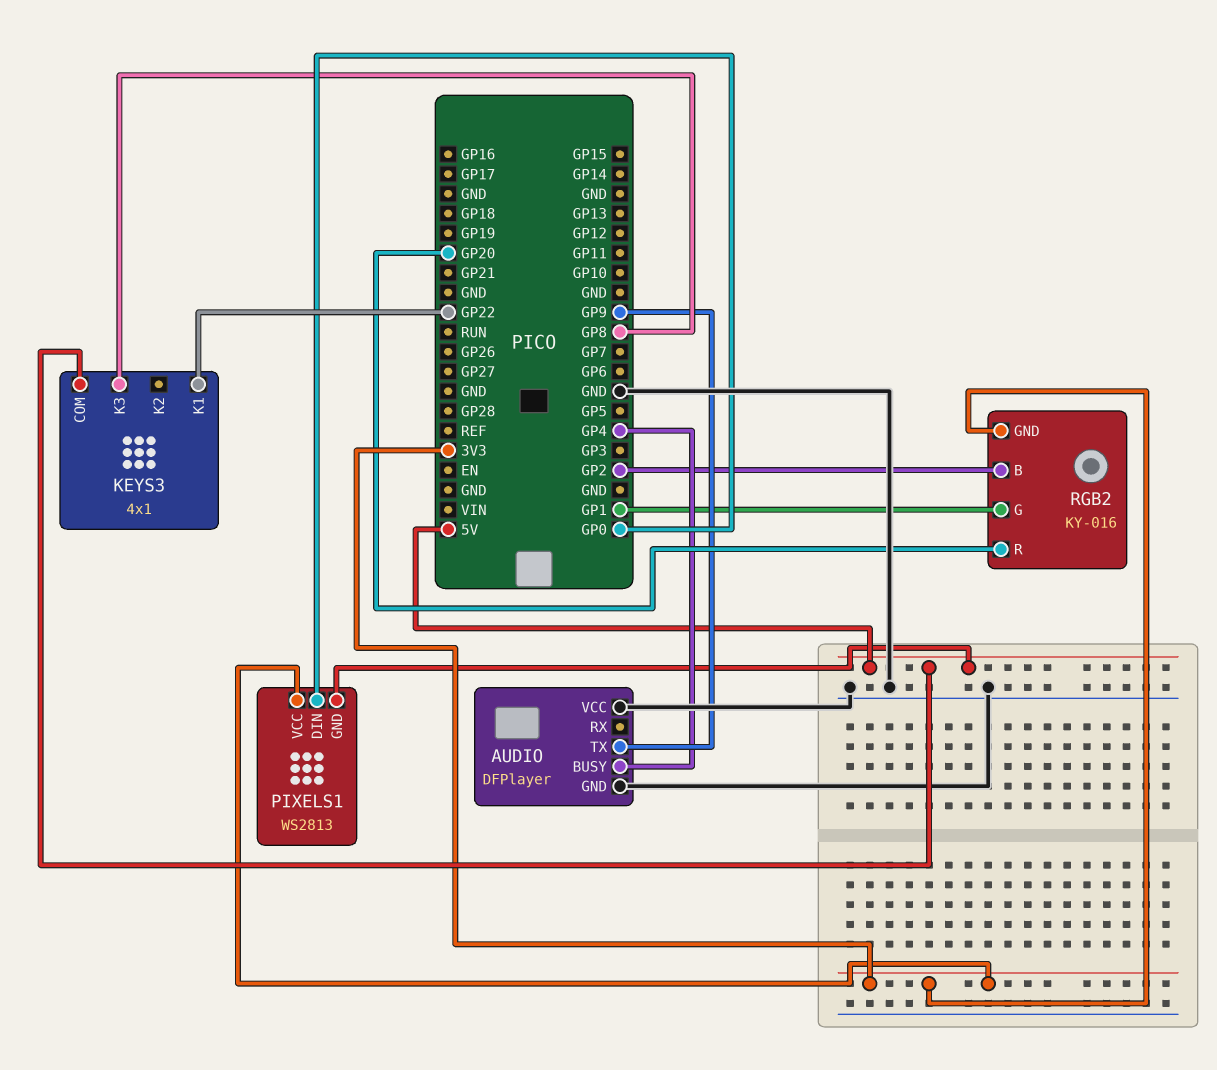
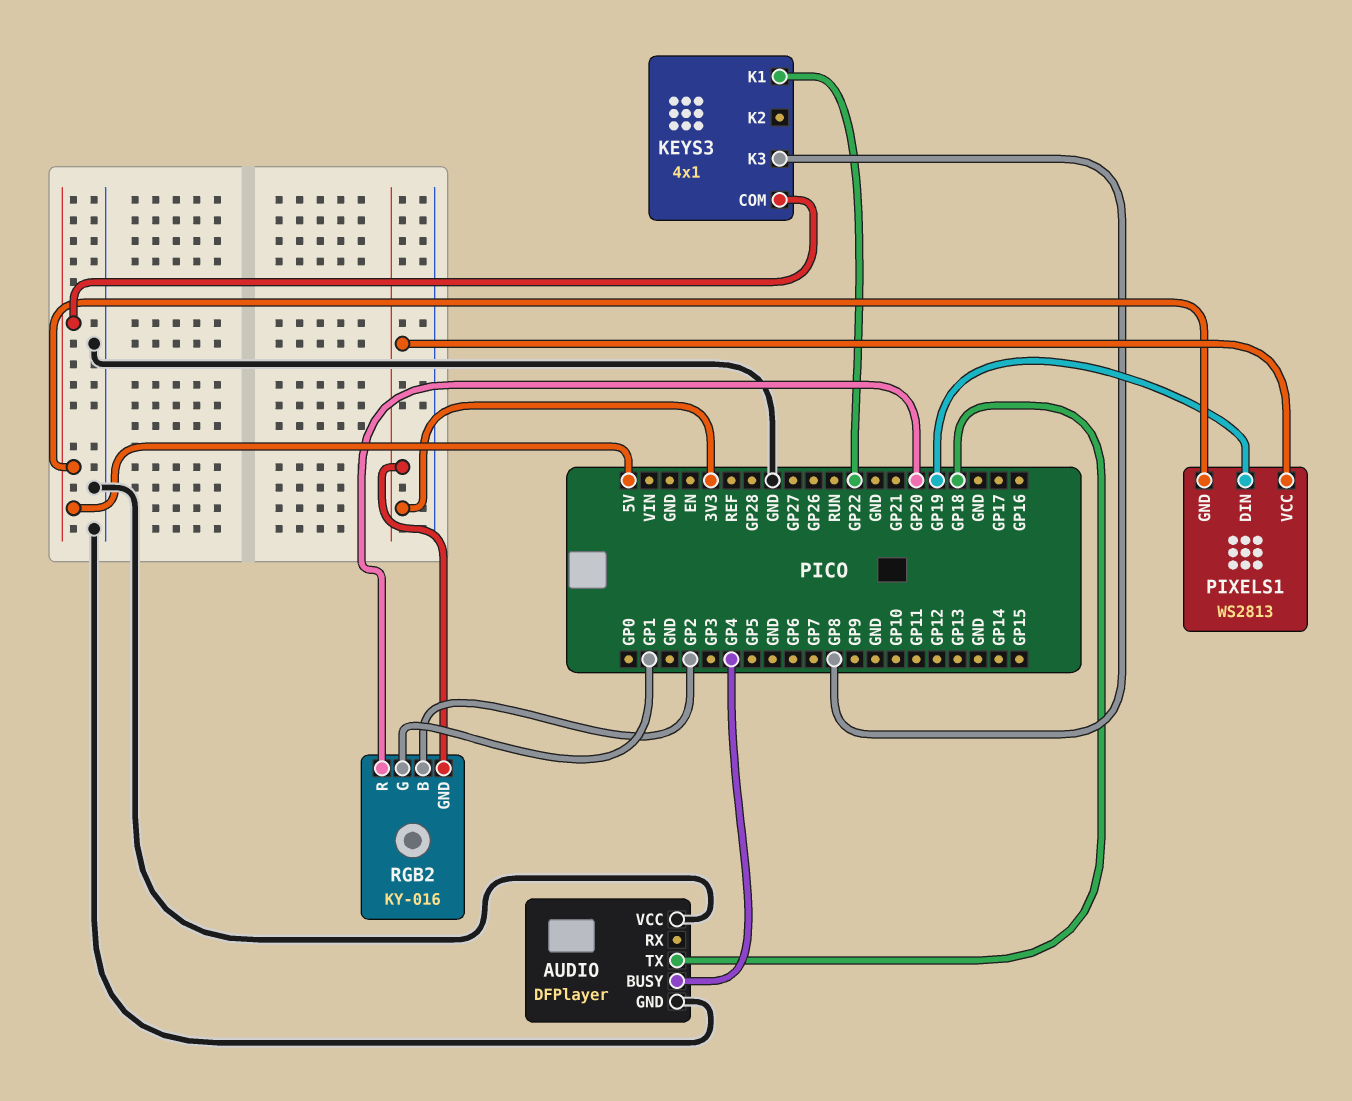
AUDIO pin TX: GP9 -> GP18
PIXELS1 pin DIN: GP0 -> GP19

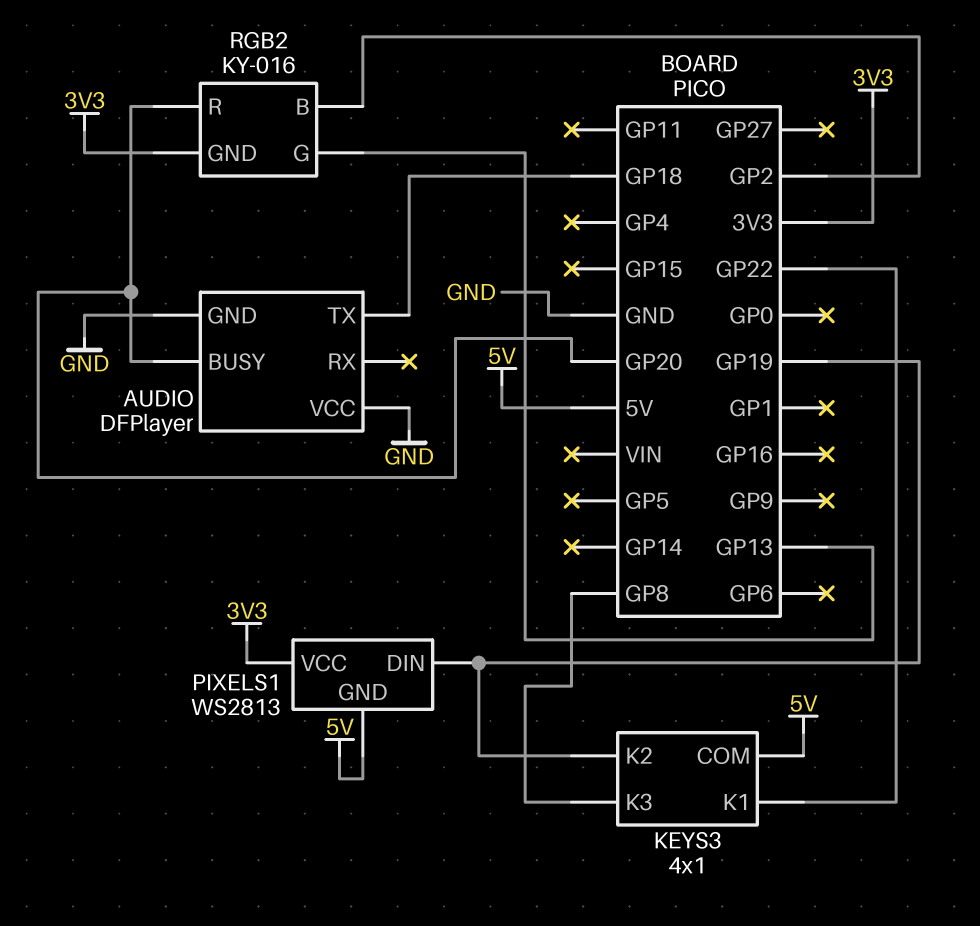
AUDIO pin BUSY: GP4 -> GP20
KEYS3 pin K2: none -> GP19
RGB2 pin G: GP1 -> GP13

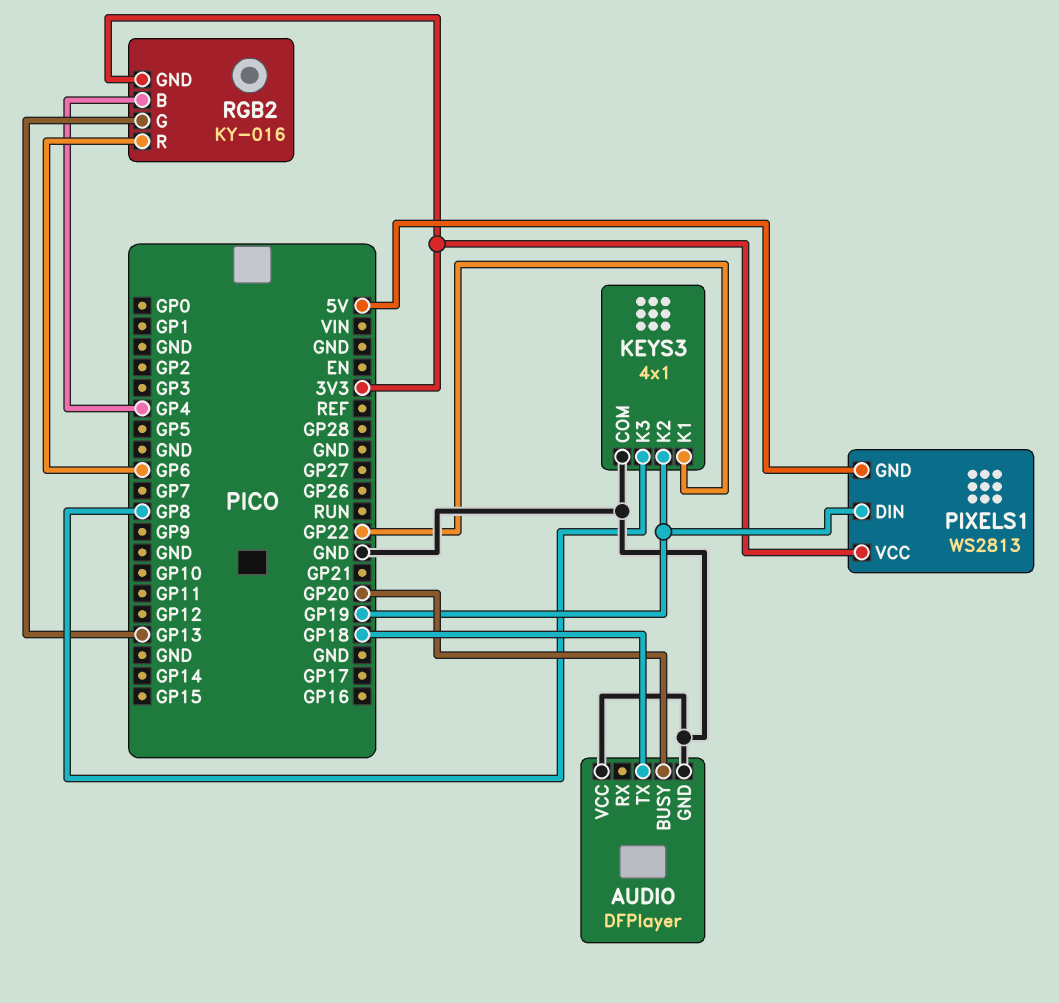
KEYS3 pin COM: 5V -> GND
RGB2 pin B: GP2 -> GP4
RGB2 pin R: GP20 -> GP6

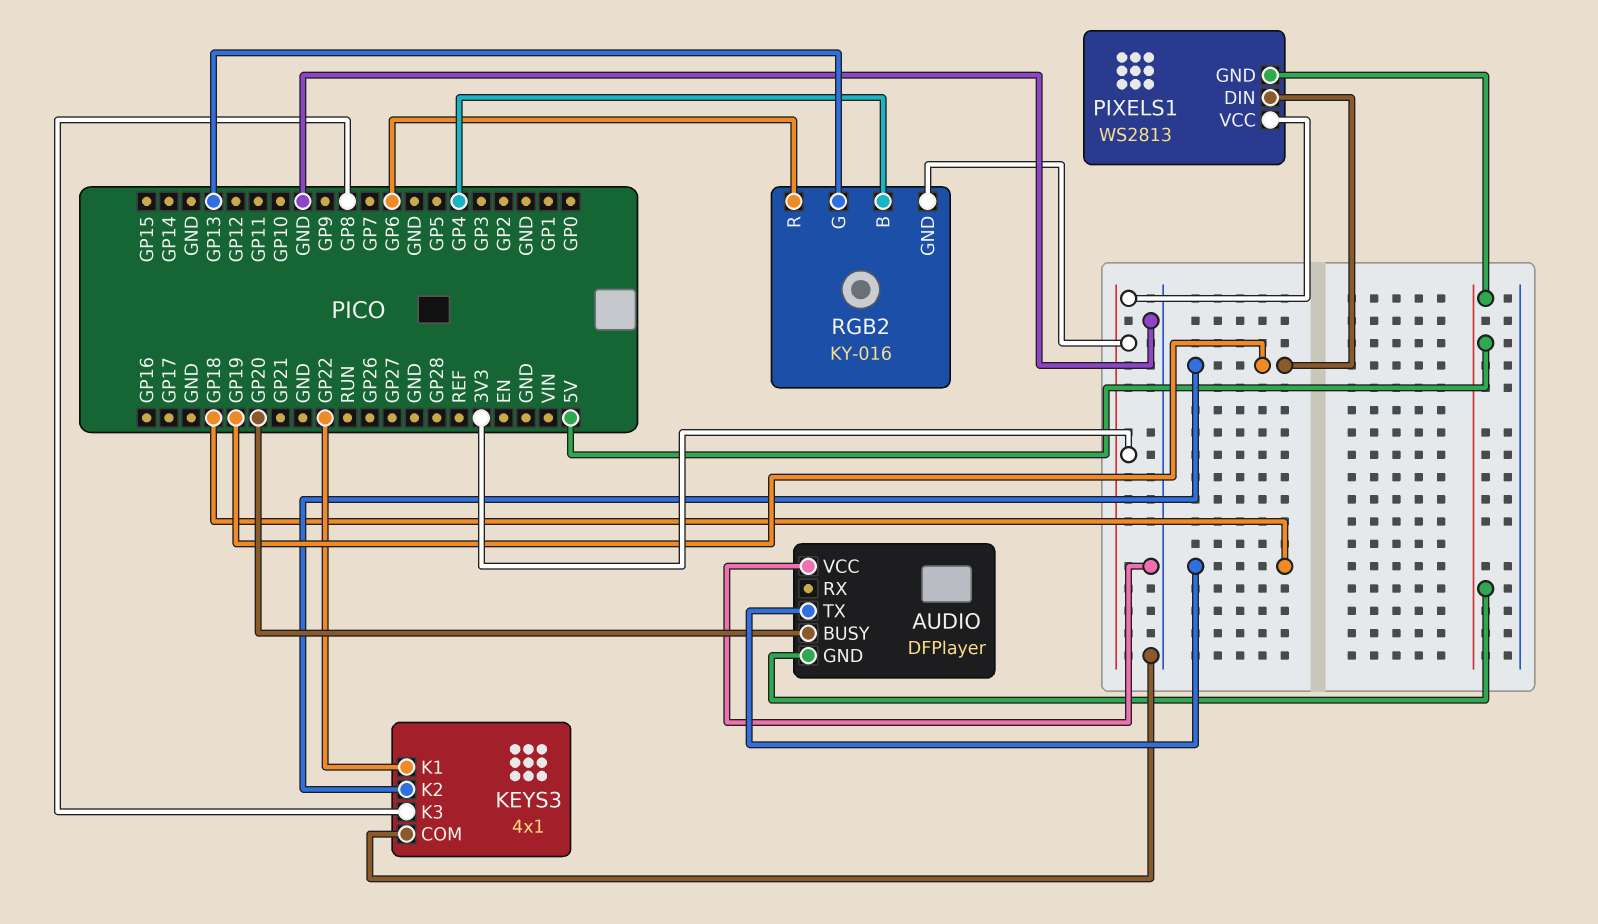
AUDIO pin GND: GND -> 5V

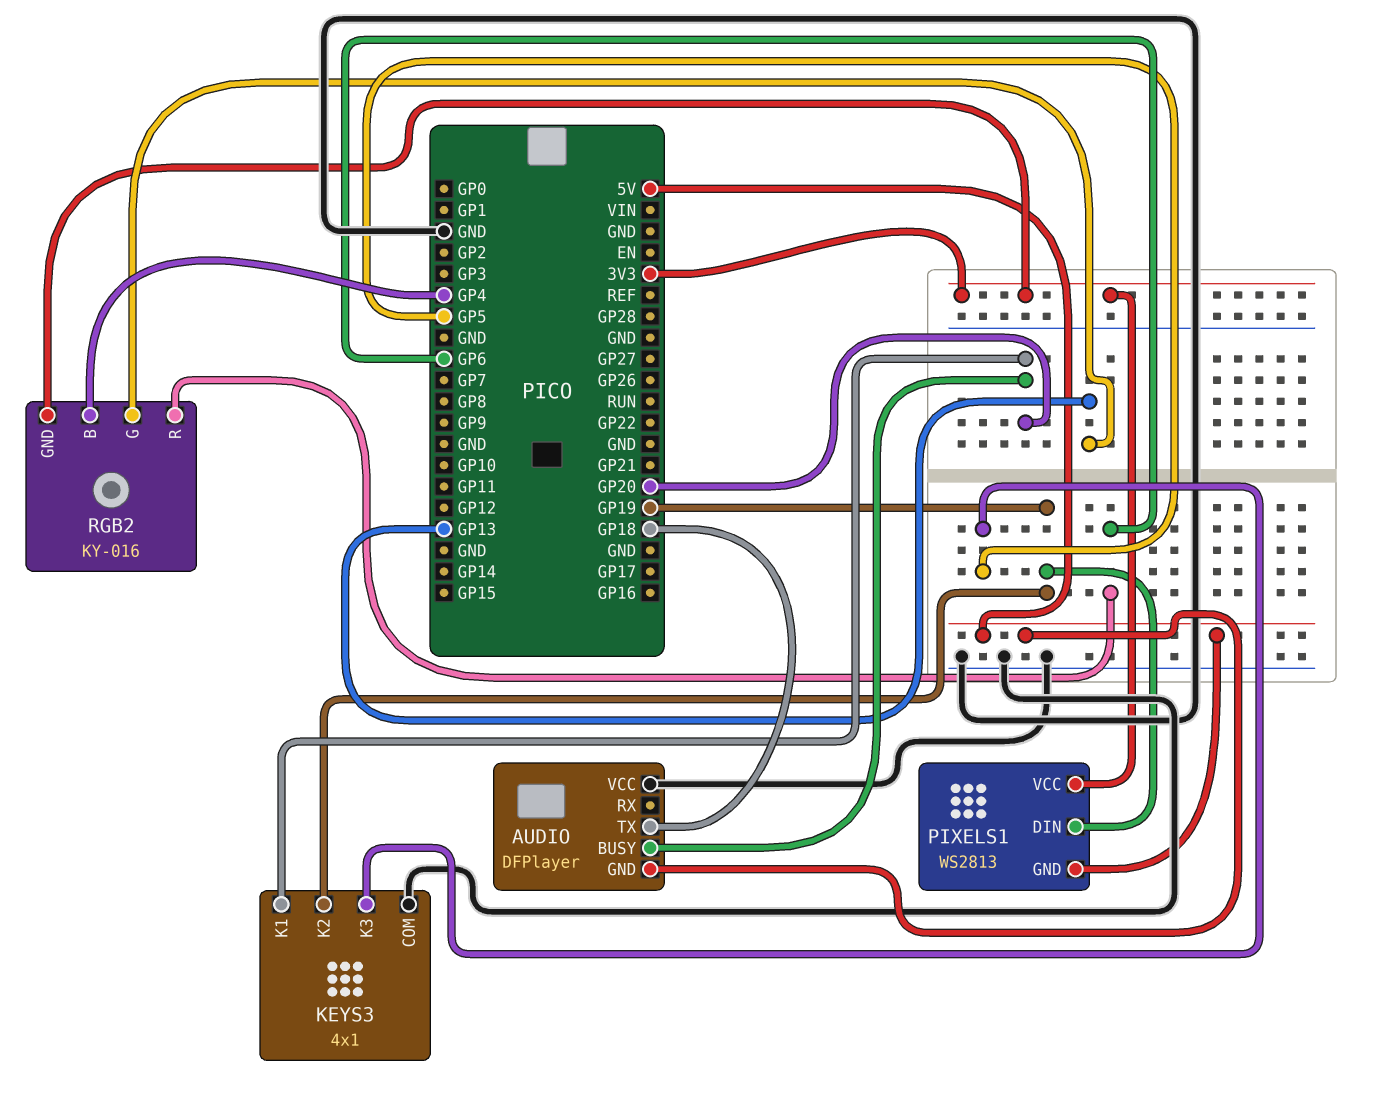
KEYS3 pin K1: GP22 -> GP20
KEYS3 pin K3: GP8 -> GP5

